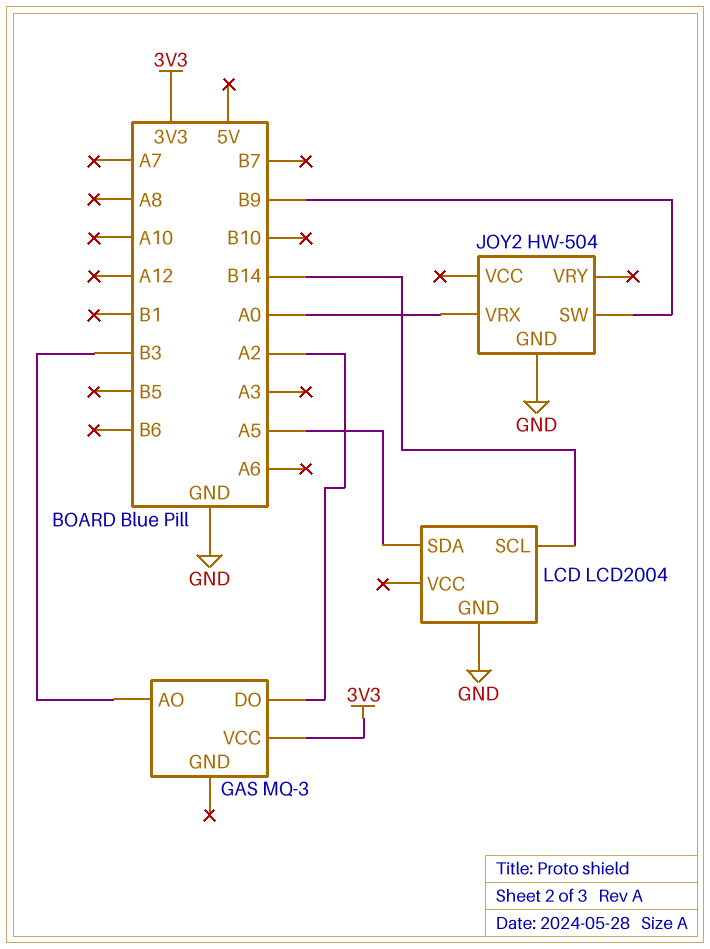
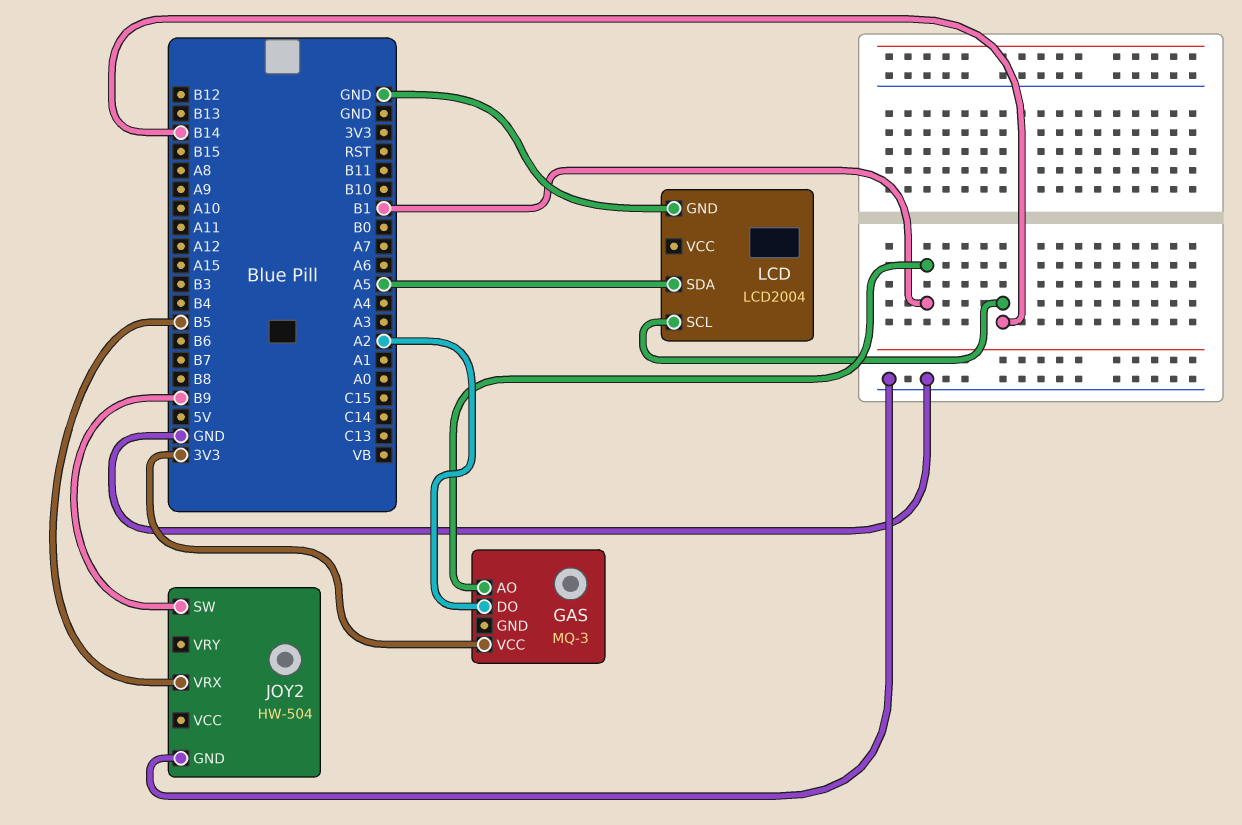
GAS pin AO: B3 -> B1
JOY2 pin VRX: A0 -> B5

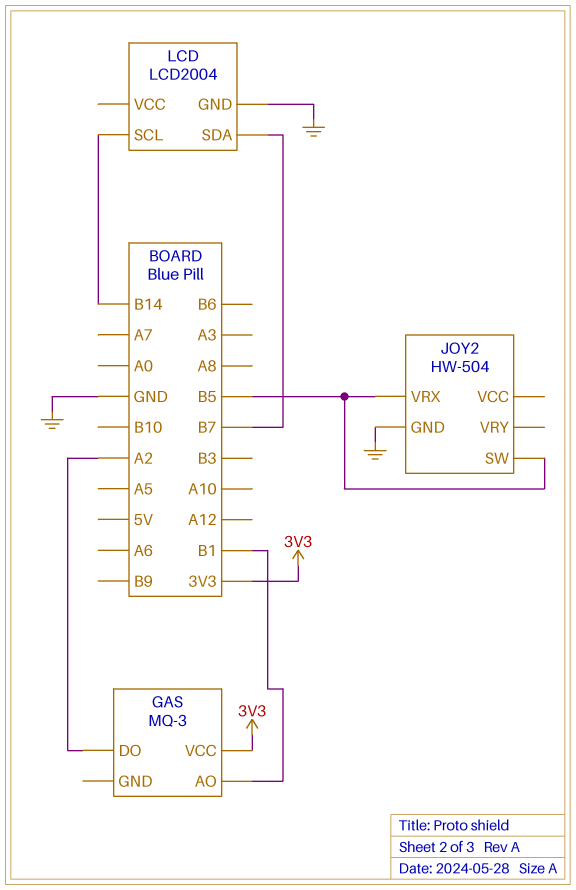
JOY2 pin SW: B9 -> B5
LCD pin SDA: A5 -> B7

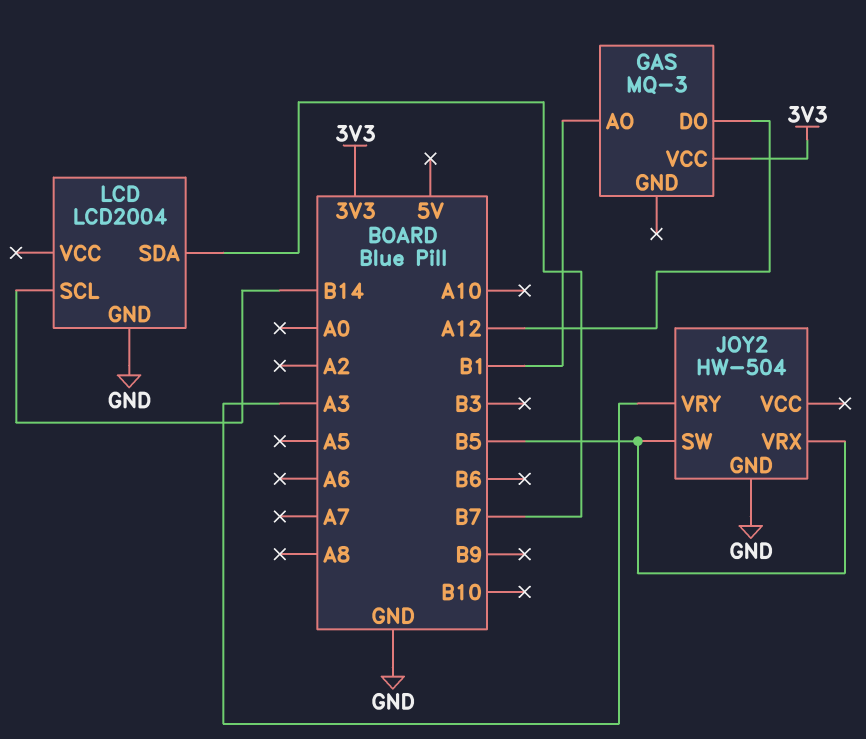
GAS pin DO: A2 -> A12
JOY2 pin VRY: none -> A3

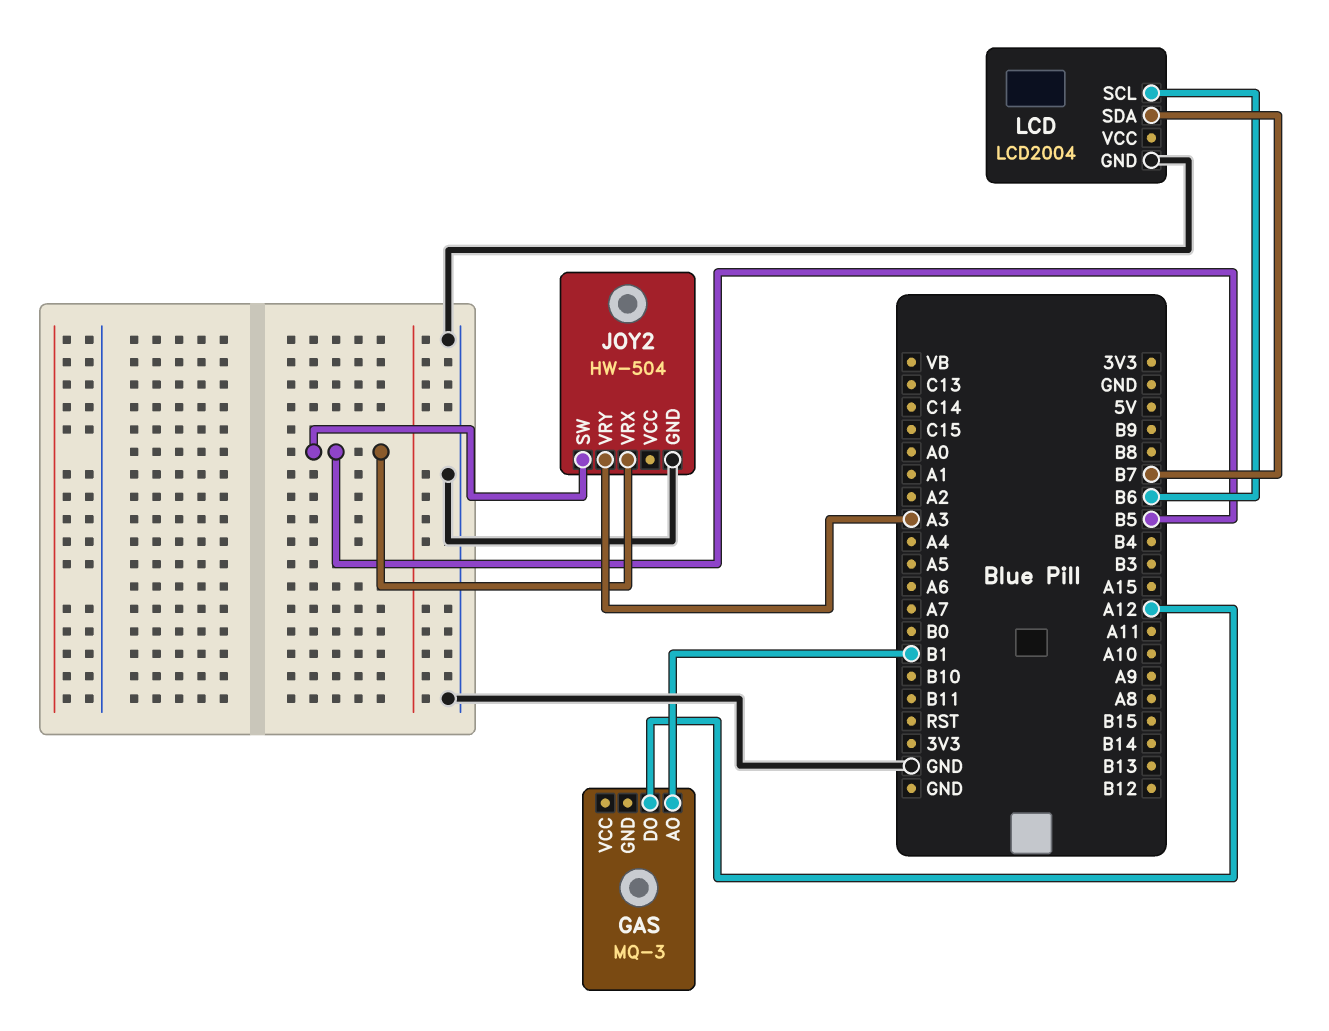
GAS pin VCC: 3V3 -> none
LCD pin SCL: B14 -> B6

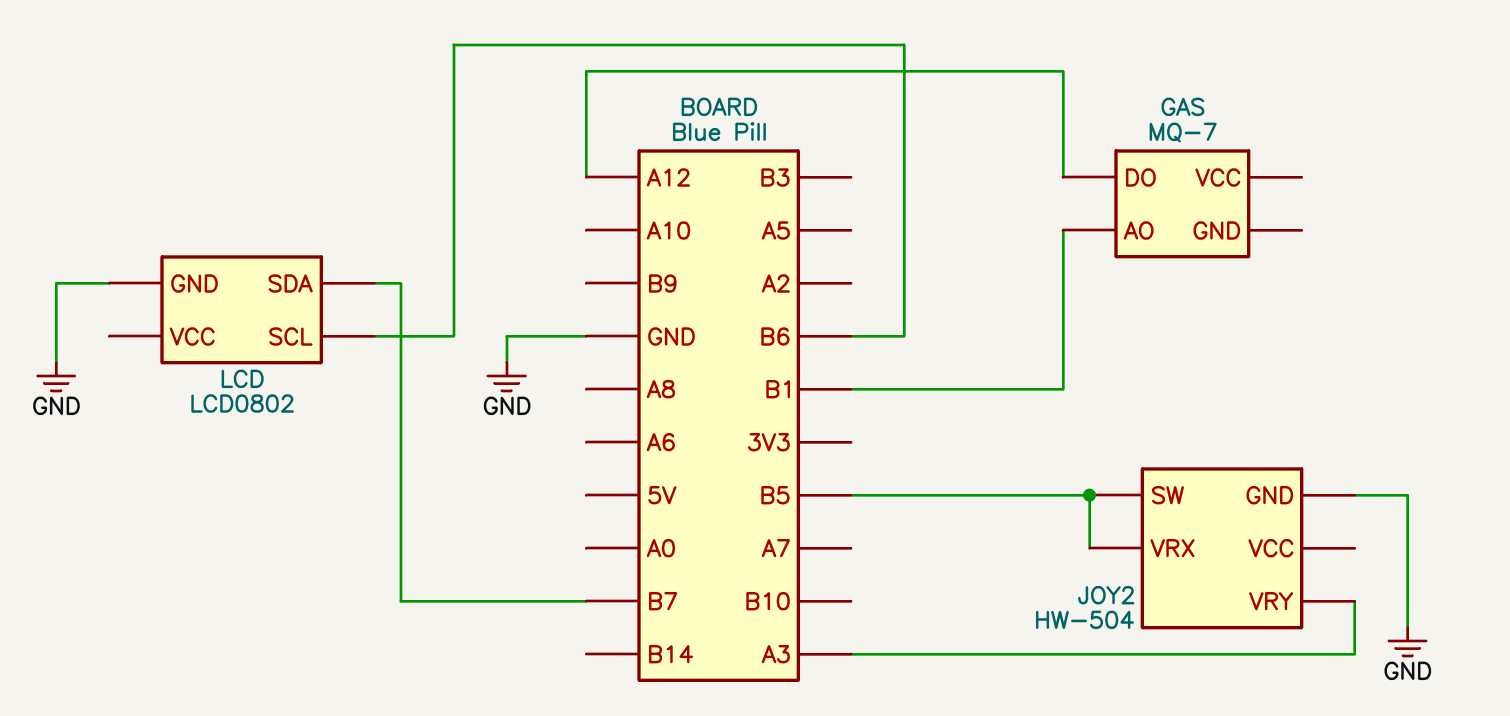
GAS: MQ-3 -> MQ-7
LCD: LCD2004 -> LCD0802

